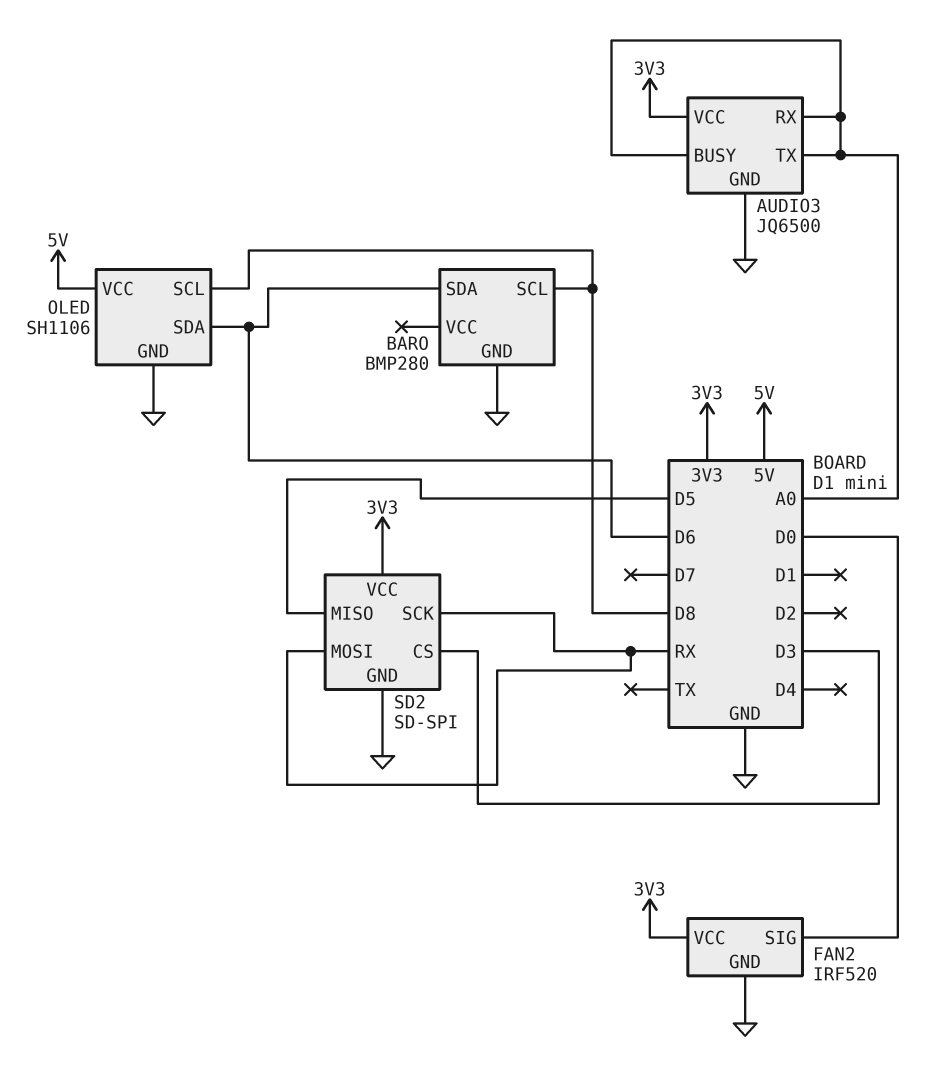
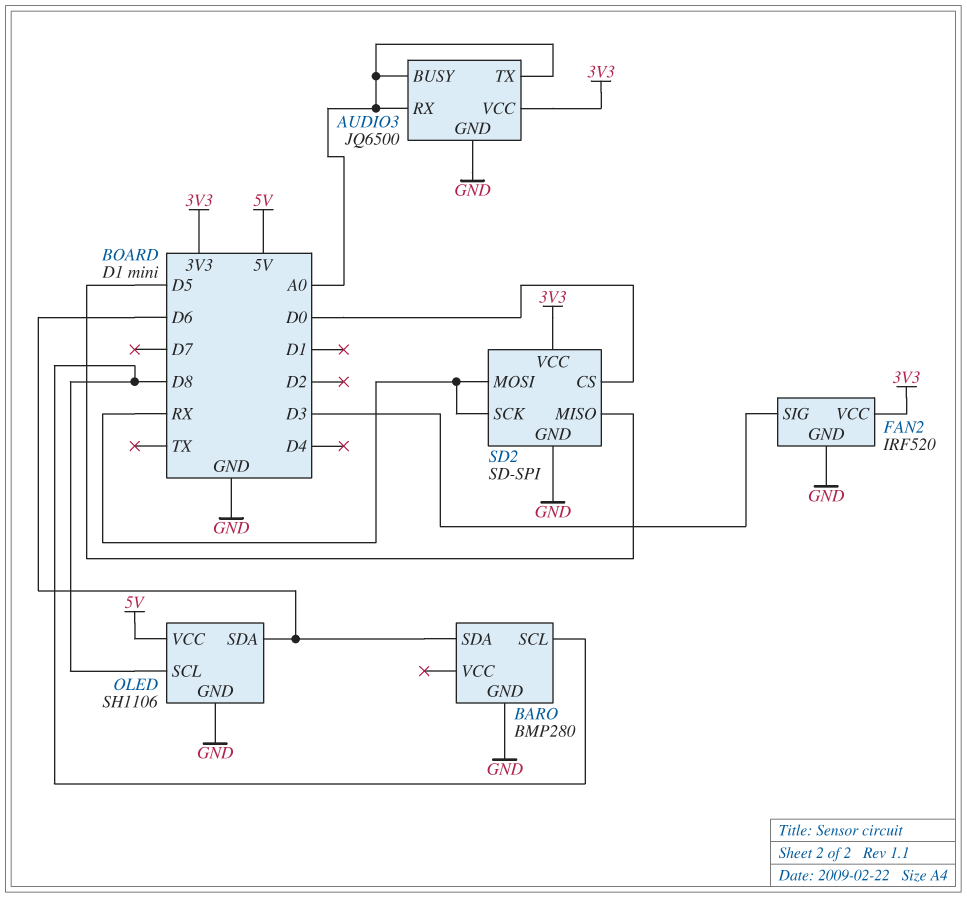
FAN2 pin SIG: D0 -> D3
SD2 pin CS: D3 -> D0

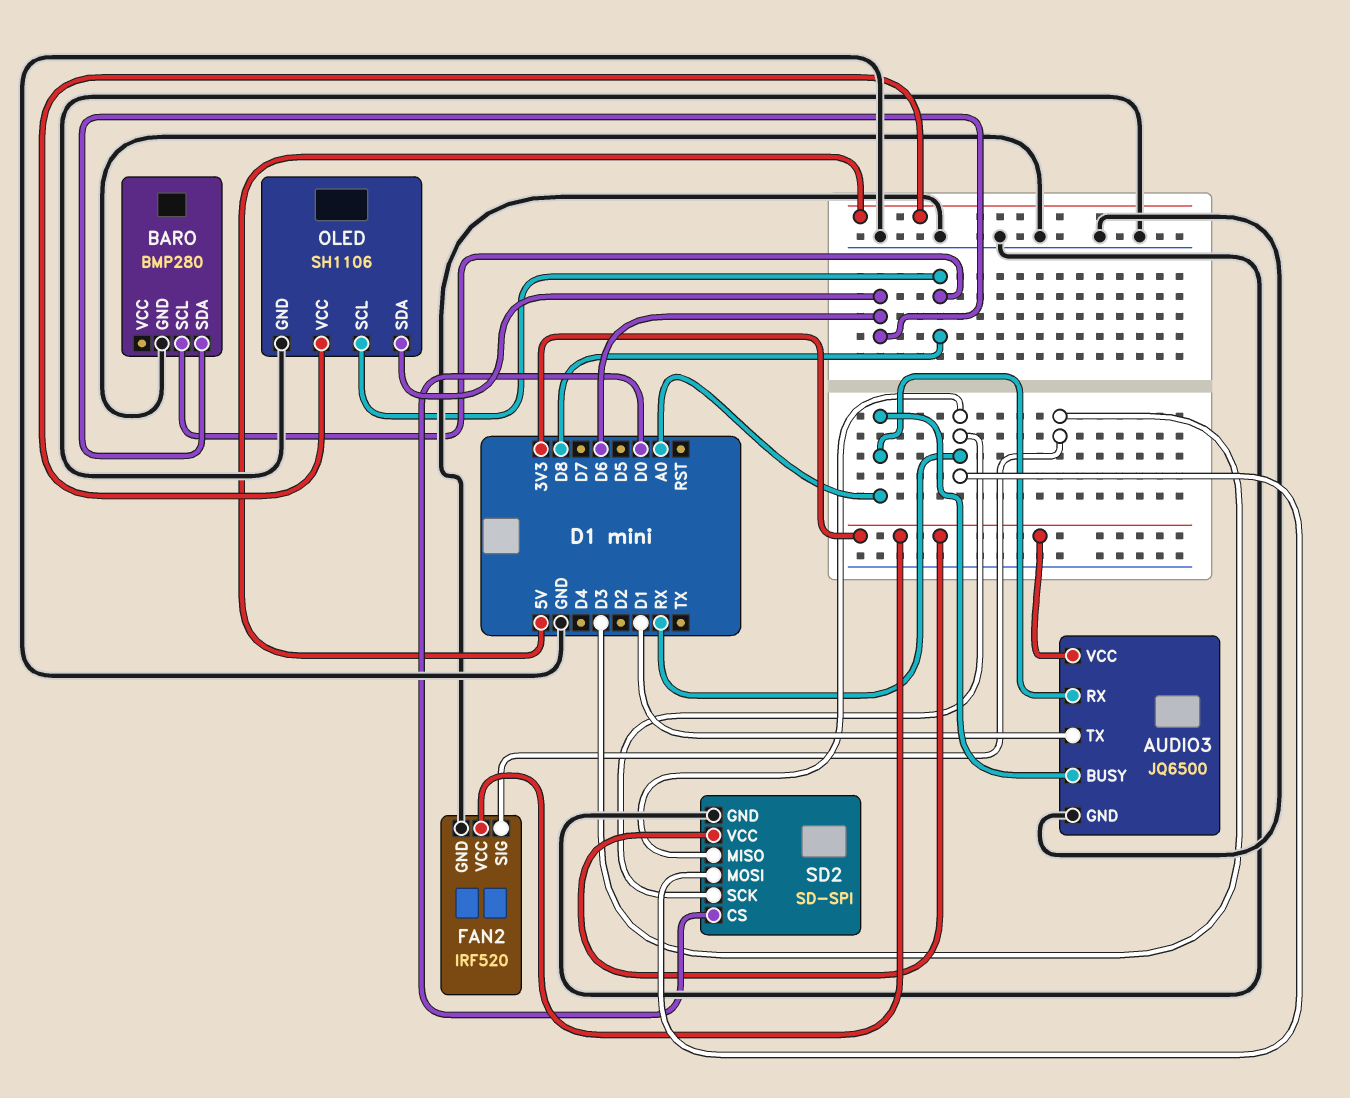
AUDIO3 pin TX: A0 -> D1
SD2 pin MISO: D5 -> RX

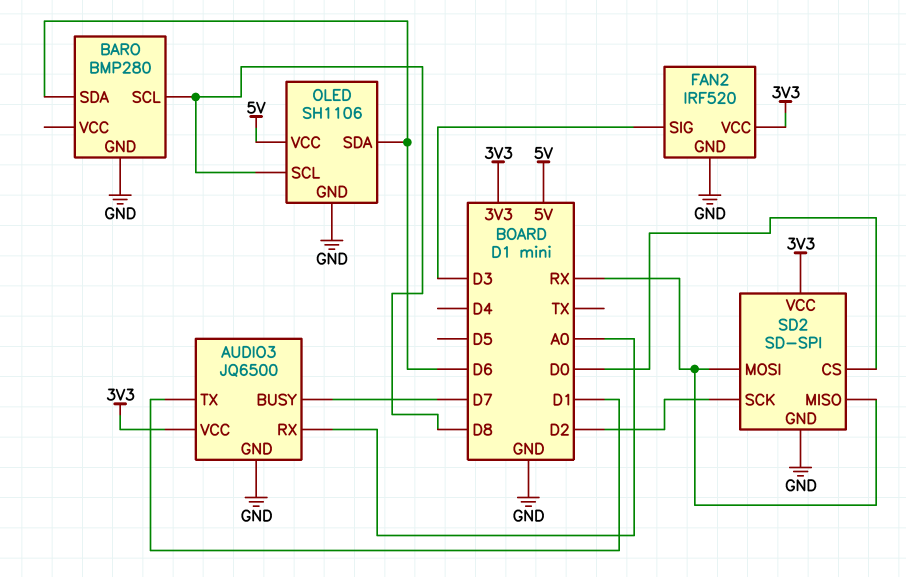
AUDIO3 pin BUSY: A0 -> D7
SD2 pin SCK: RX -> D2

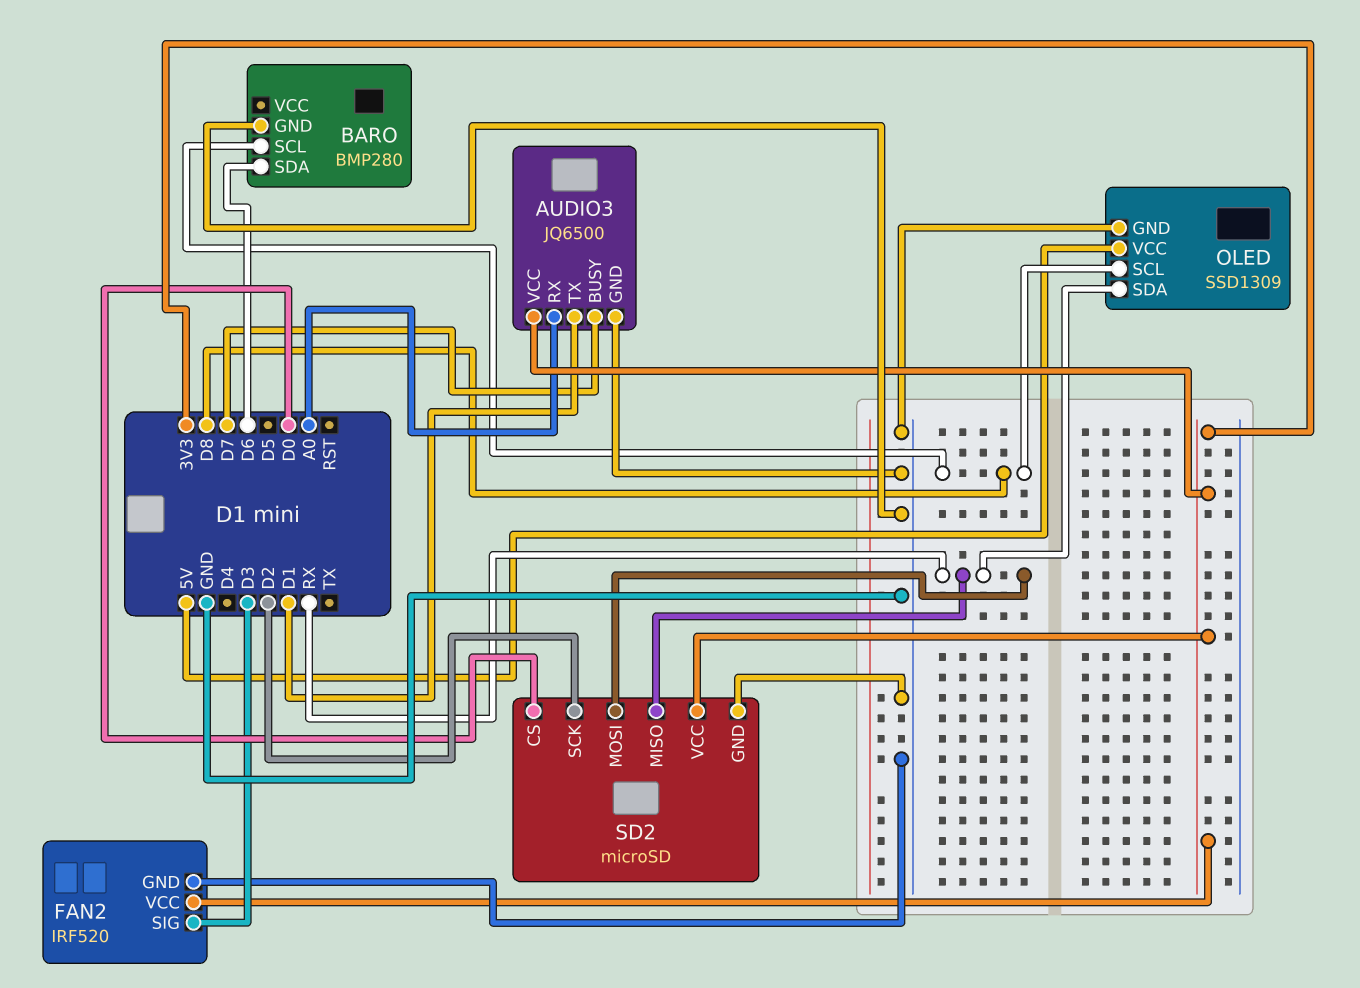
OLED: SH1106 -> SSD1309
OLED pin SDA: D6 -> RX
SD2: SD-SPI -> microSD

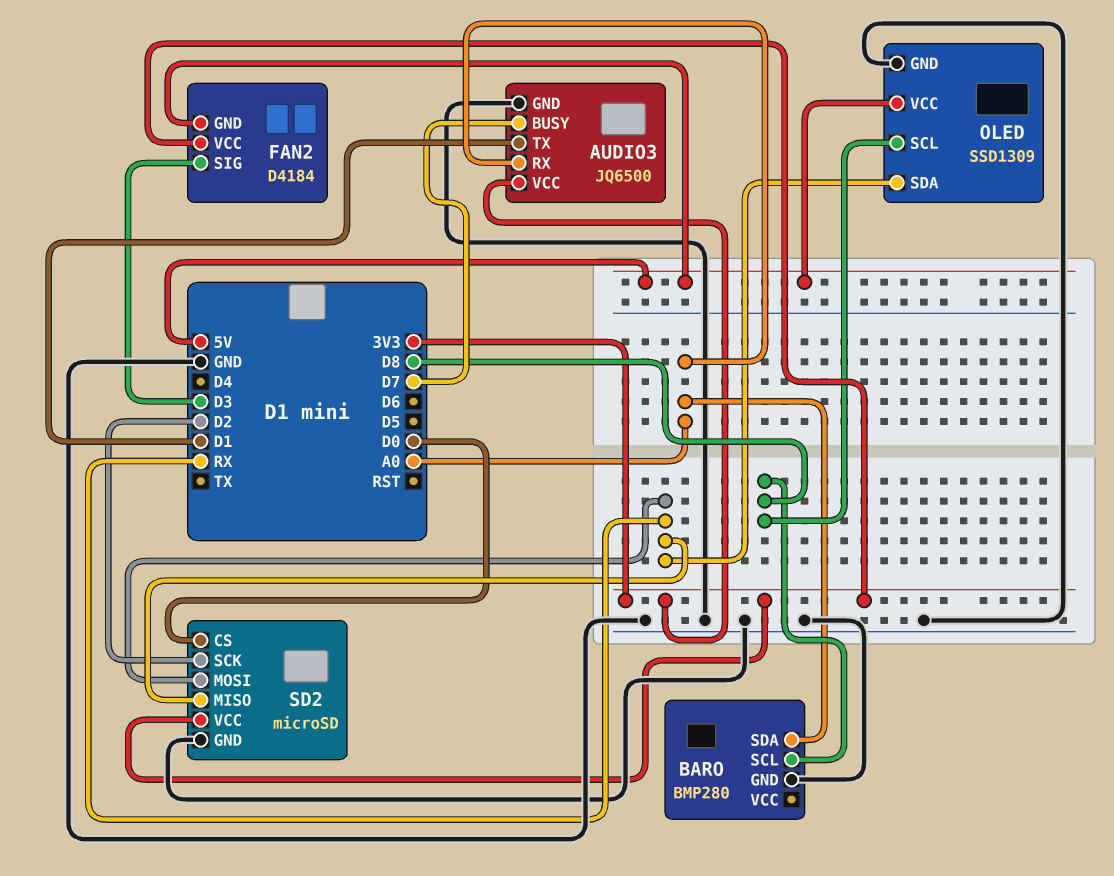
BARO pin SDA: D6 -> A0
FAN2: IRF520 -> D4184
FAN2 pin GND: GND -> 5V

